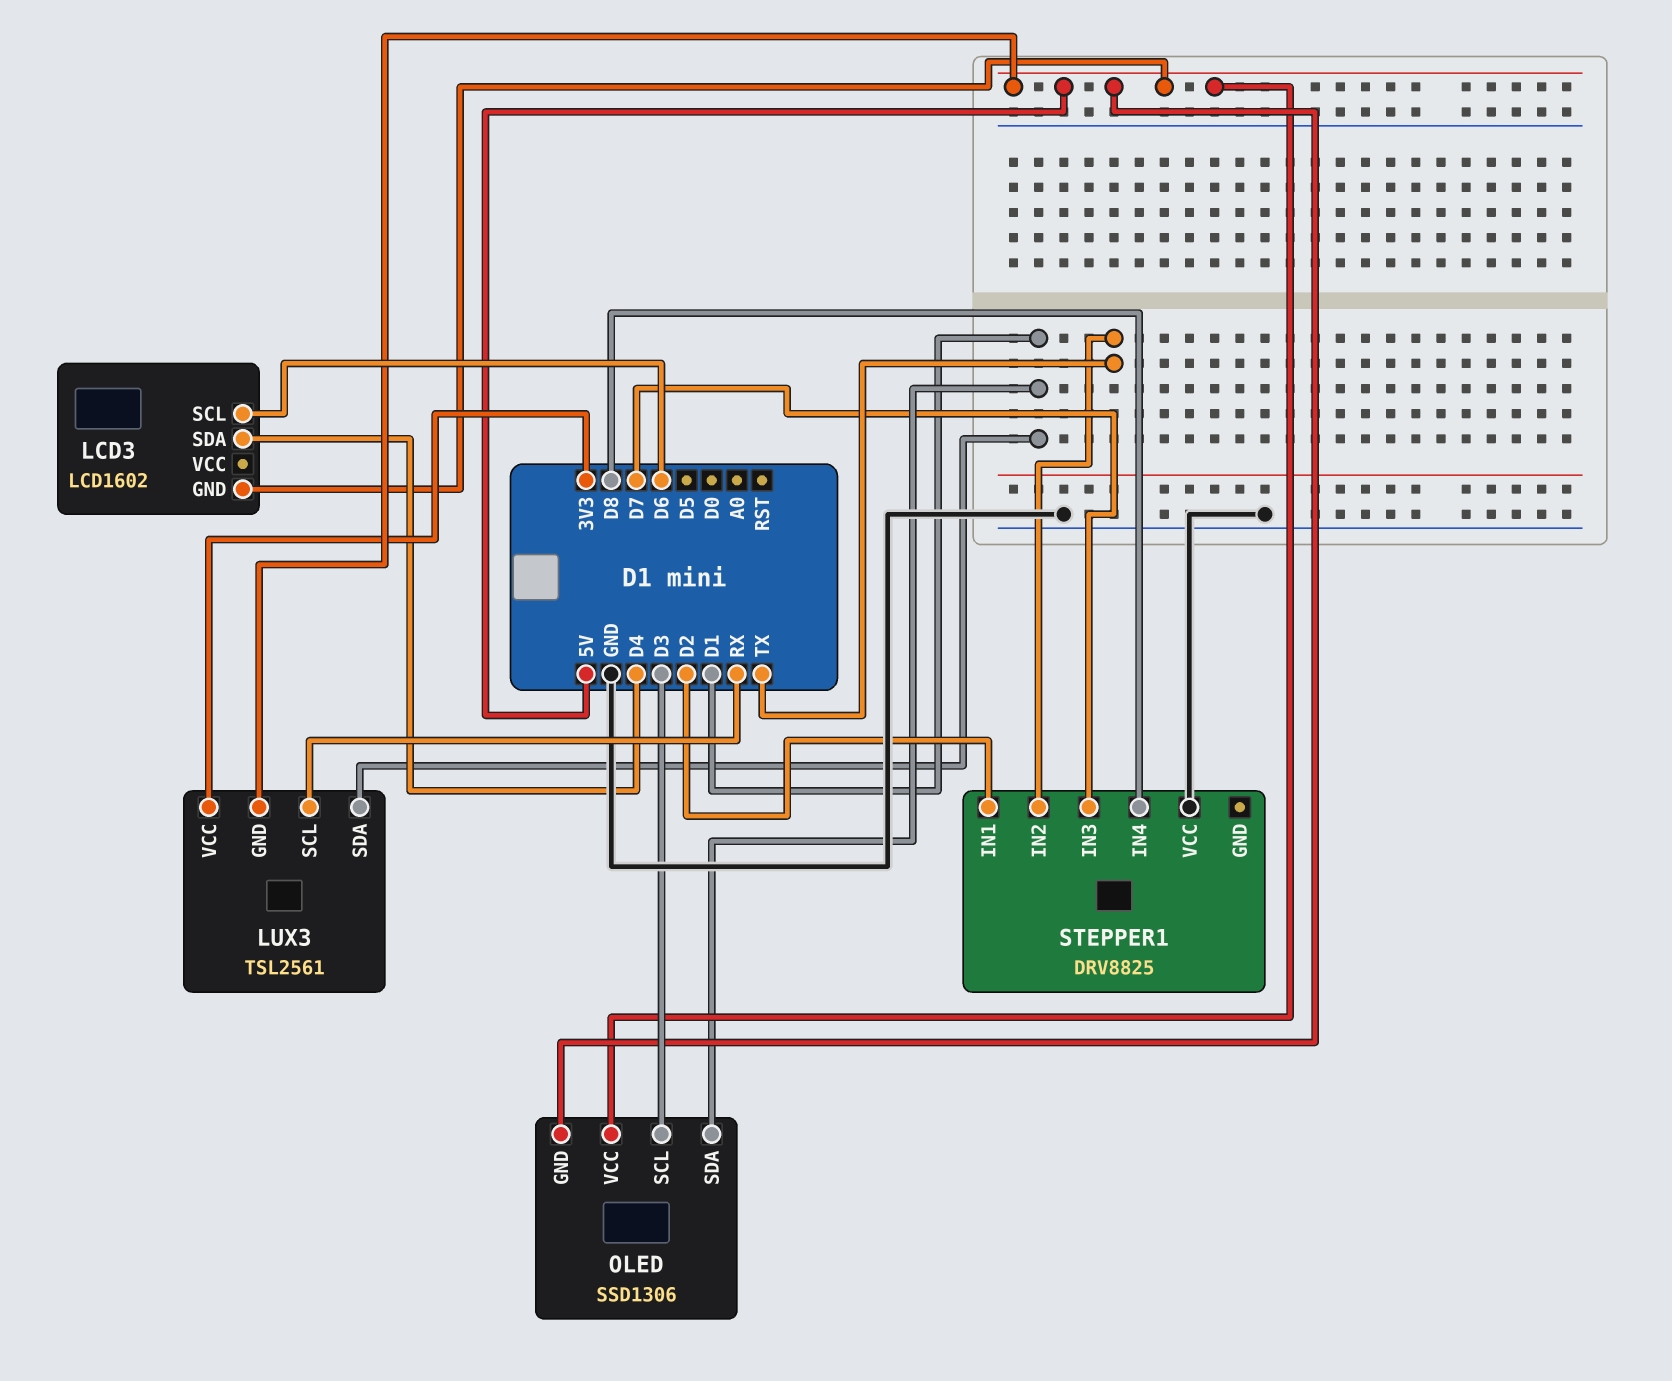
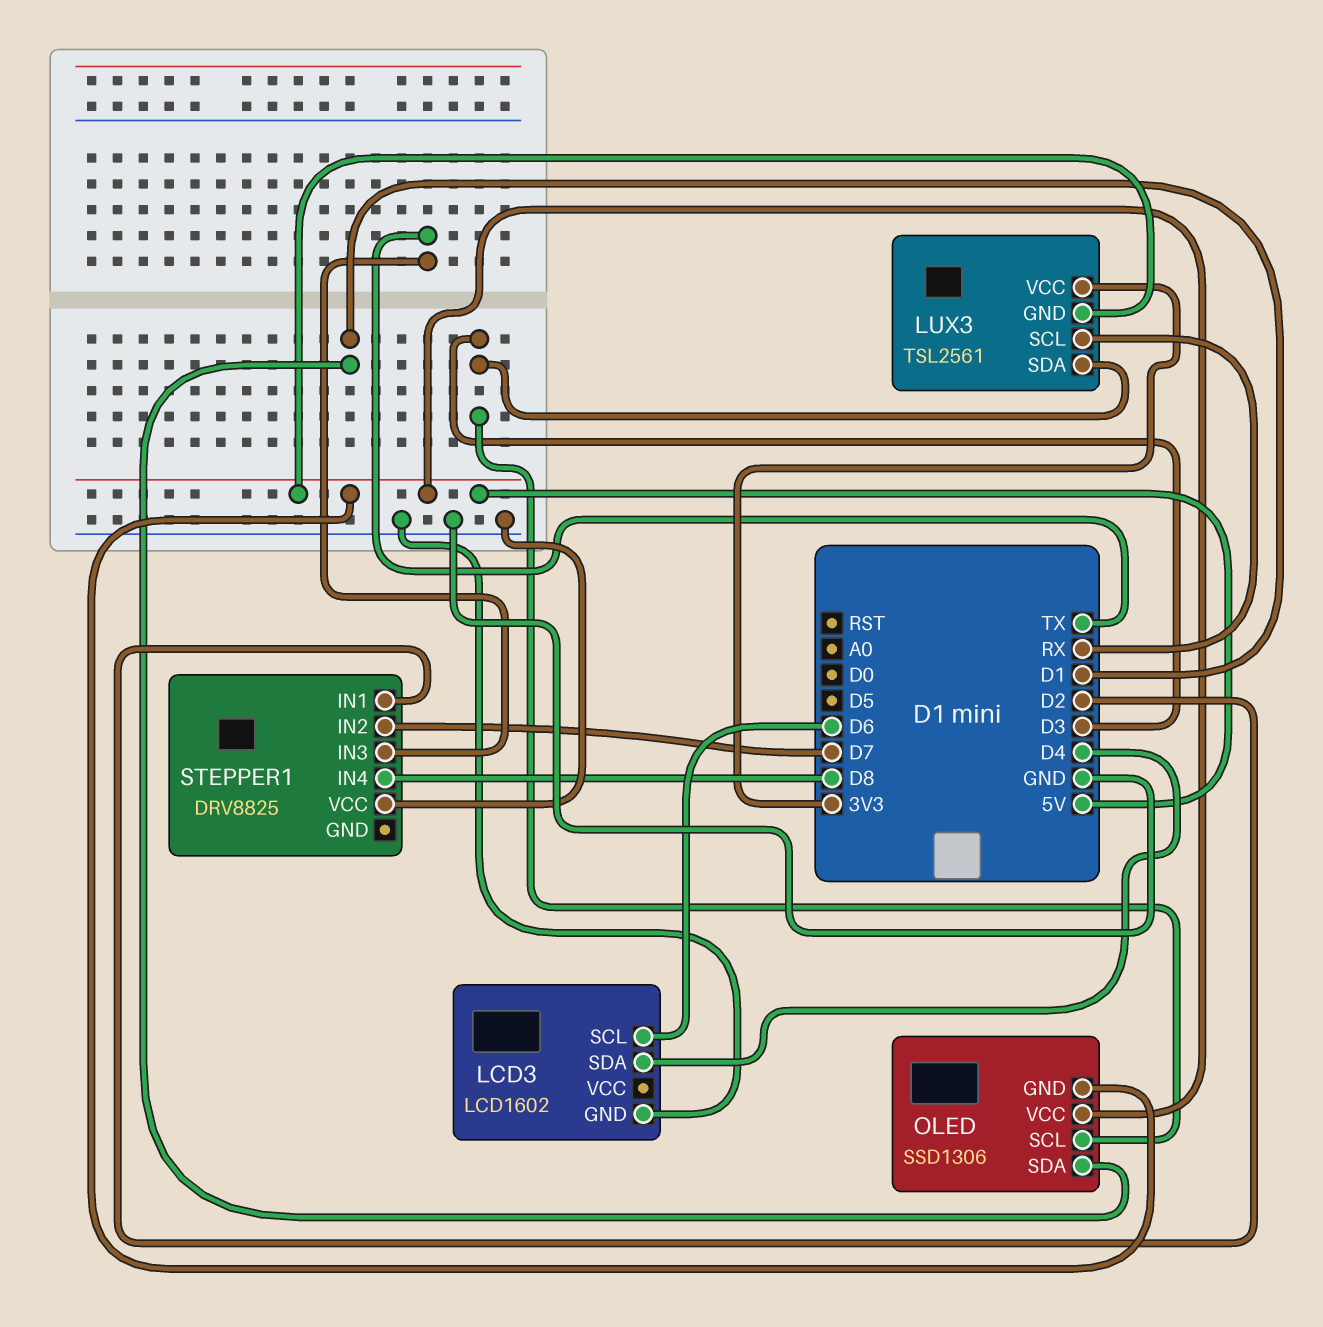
LCD3 pin GND: 5V -> GND
LUX3 pin SDA: D1 -> D3
STEPPER1 pin IN2: TX -> D7
STEPPER1 pin IN3: D7 -> TX

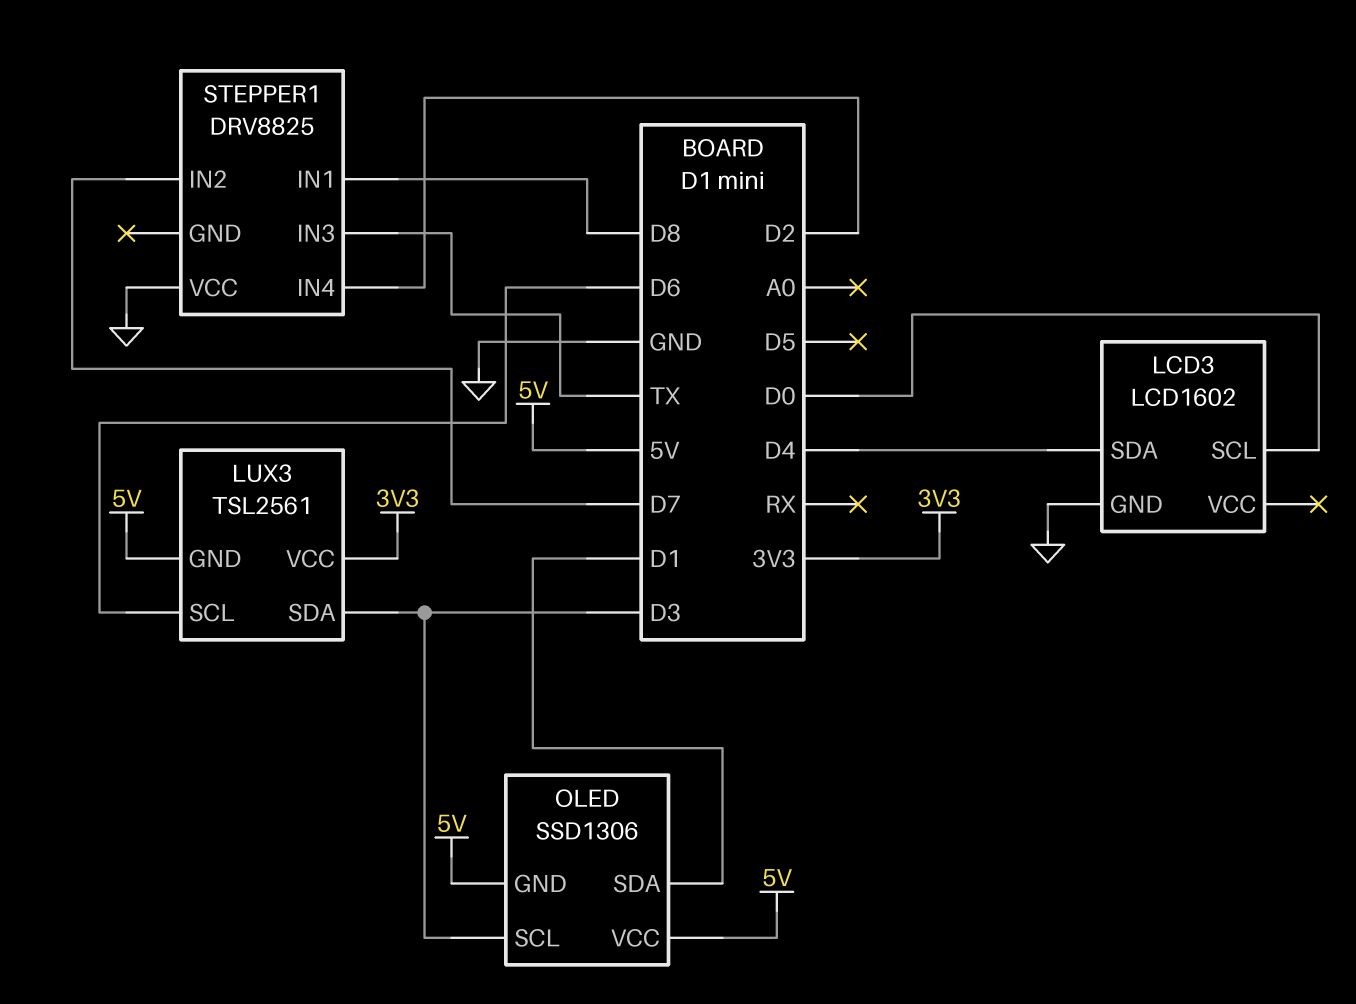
LCD3 pin SCL: D6 -> D0
LUX3 pin SCL: RX -> D6
STEPPER1 pin IN1: D2 -> D8
STEPPER1 pin IN4: D8 -> D2

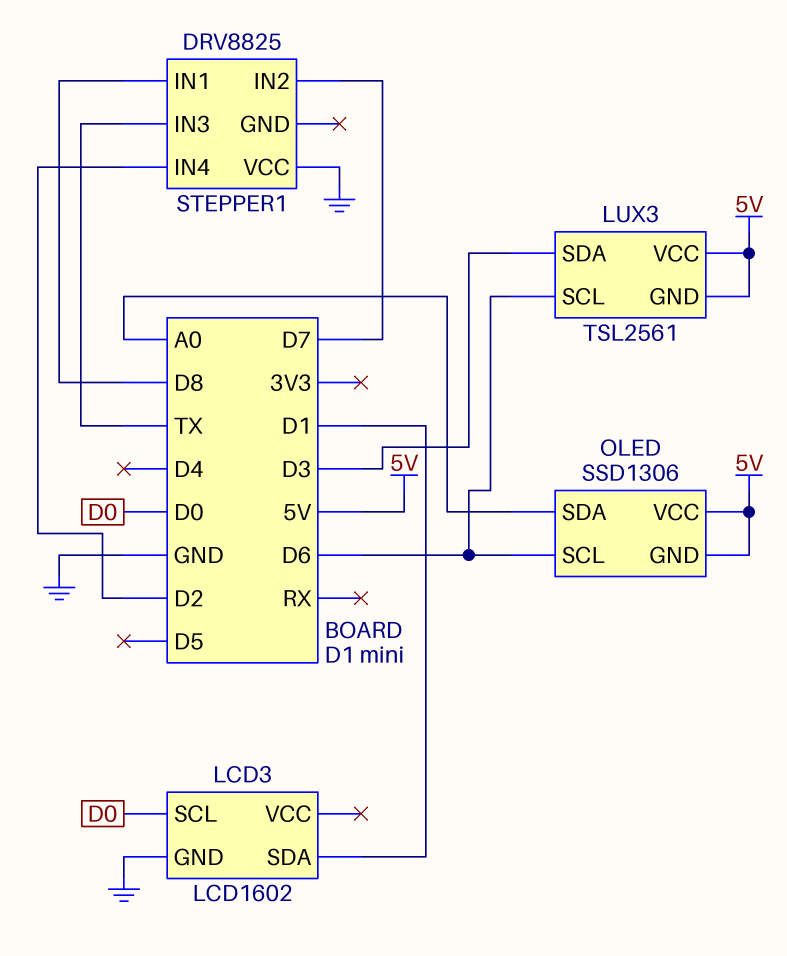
LCD3 pin SDA: D4 -> D1
LUX3 pin VCC: 3V3 -> 5V
OLED pin SCL: D3 -> D6
OLED pin SDA: D1 -> A0

